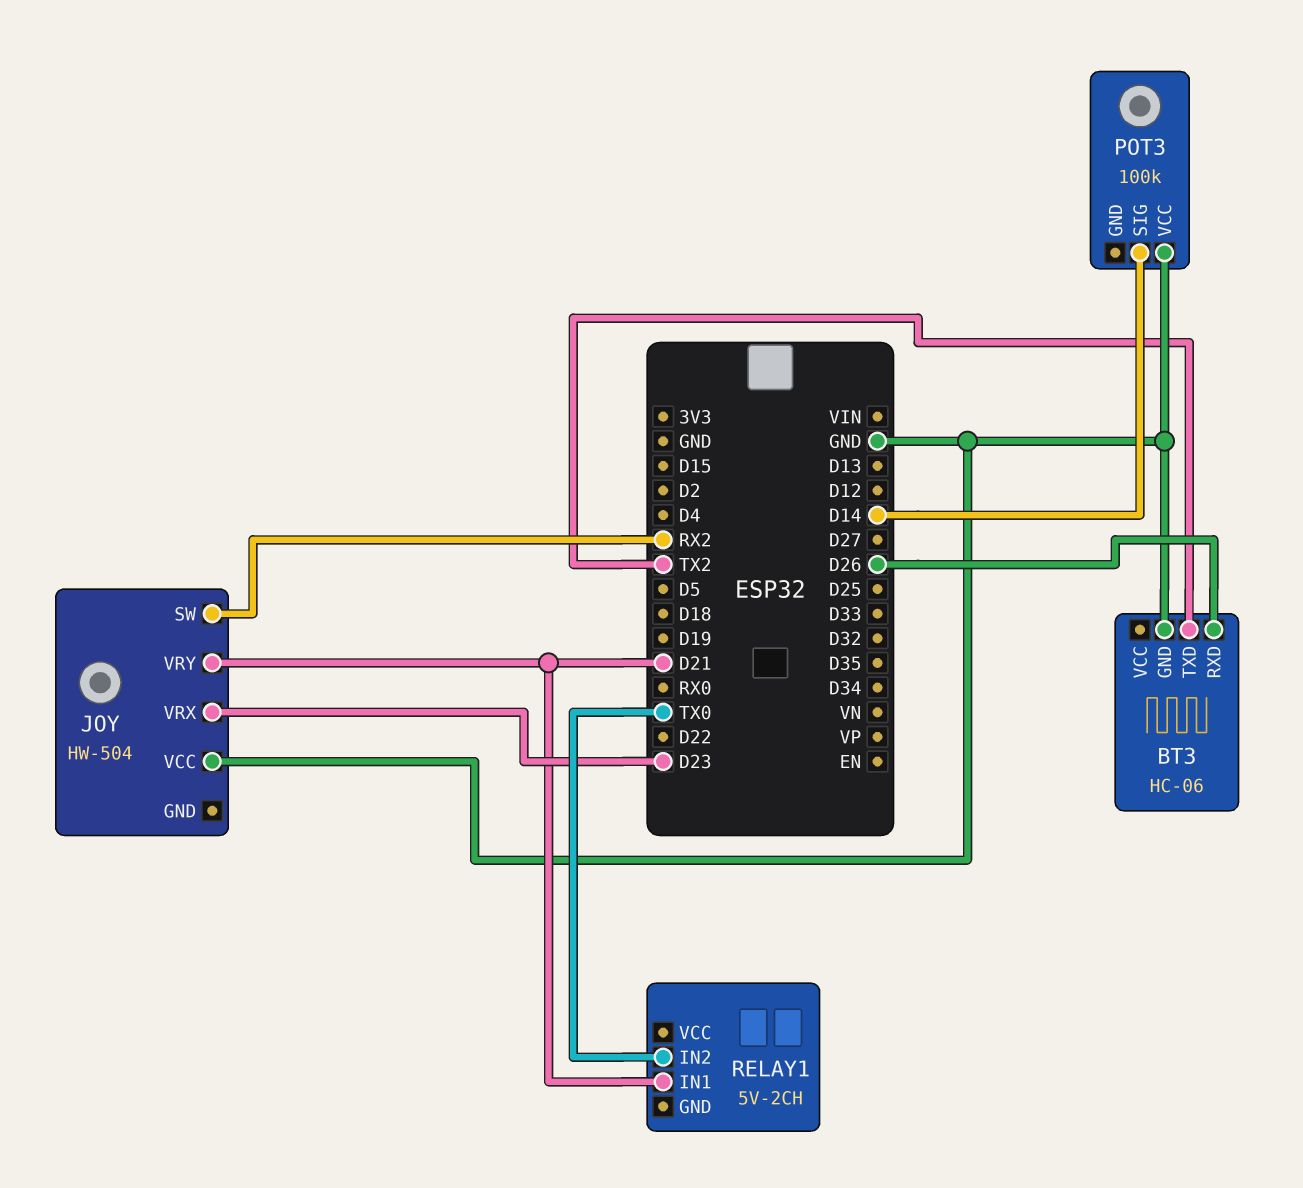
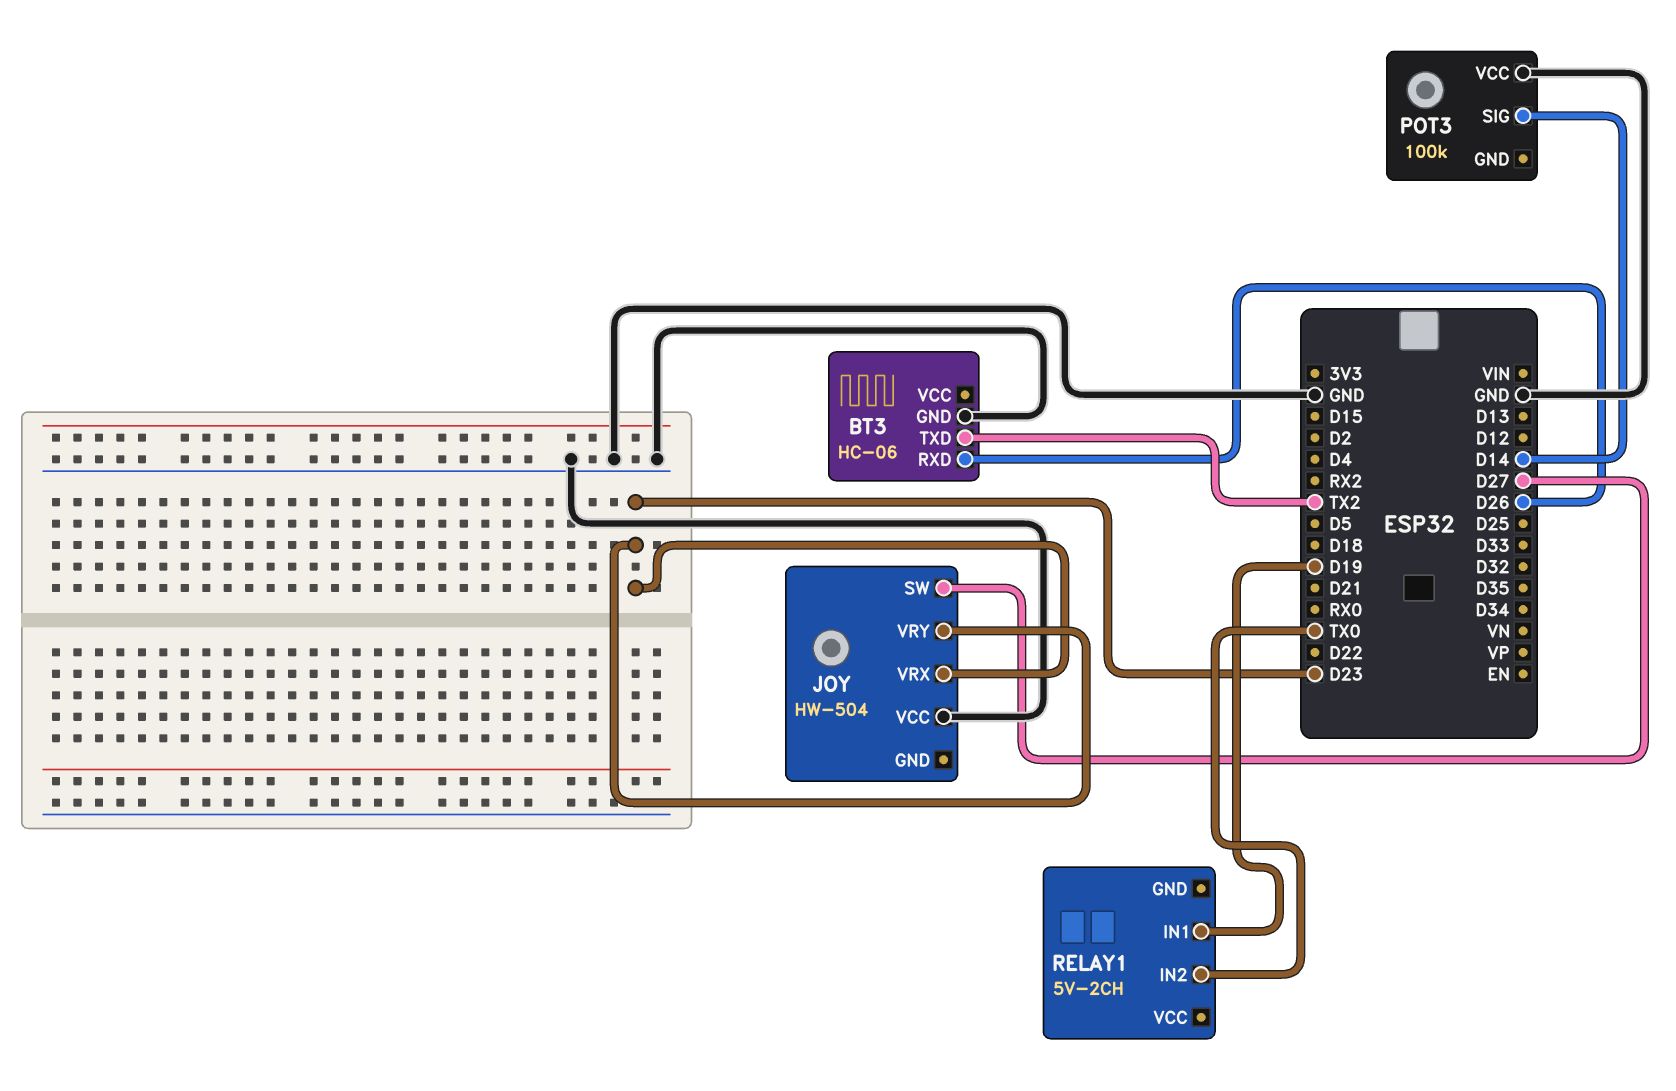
JOY pin SW: RX2 -> D27
JOY pin VRY: D21 -> D23
RELAY1 pin IN1: D21 -> D19

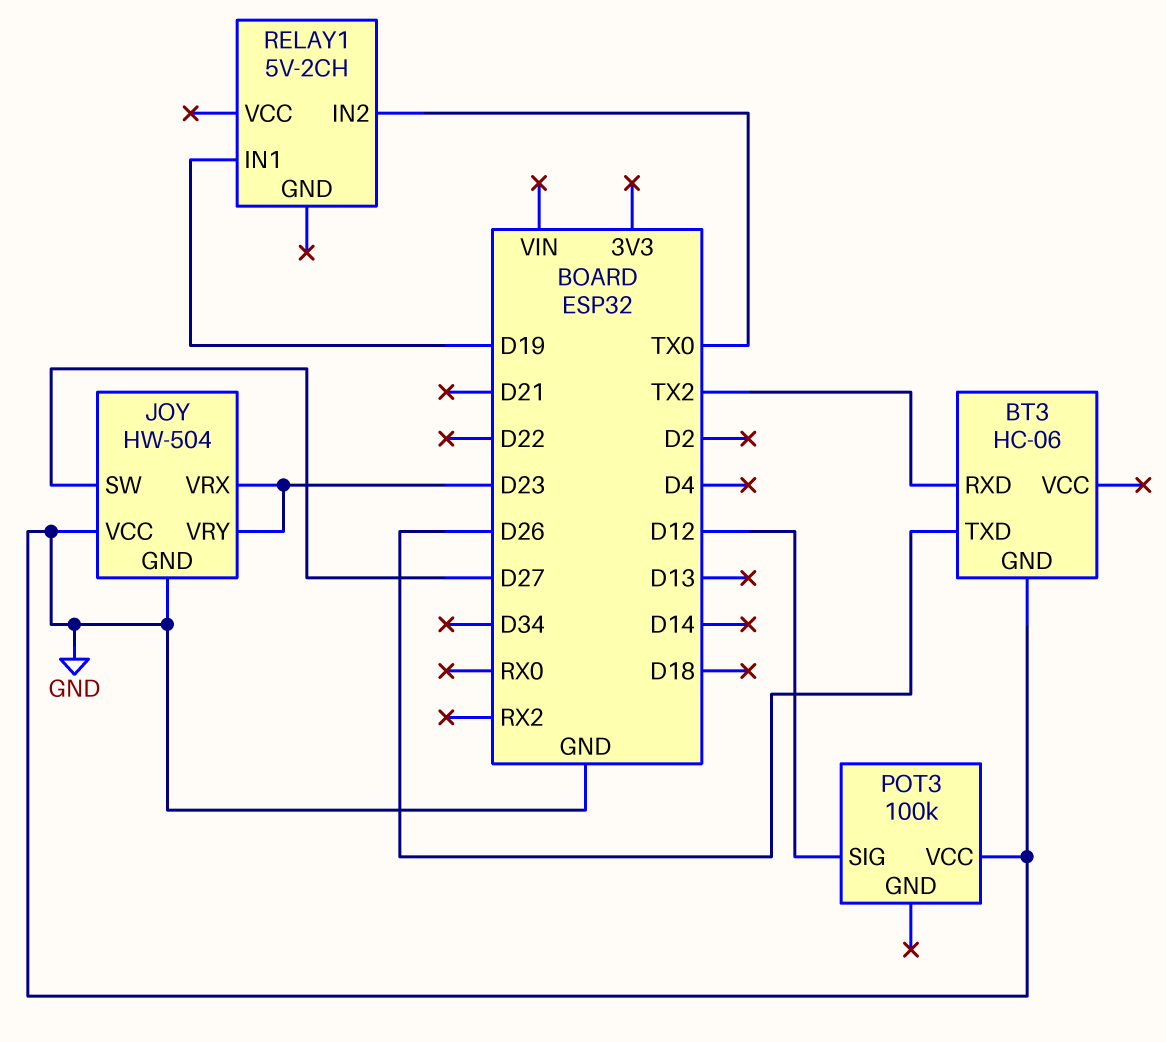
BT3 pin RXD: D26 -> TX2
BT3 pin TXD: TX2 -> D26
JOY pin GND: none -> GND
POT3 pin SIG: D14 -> D12

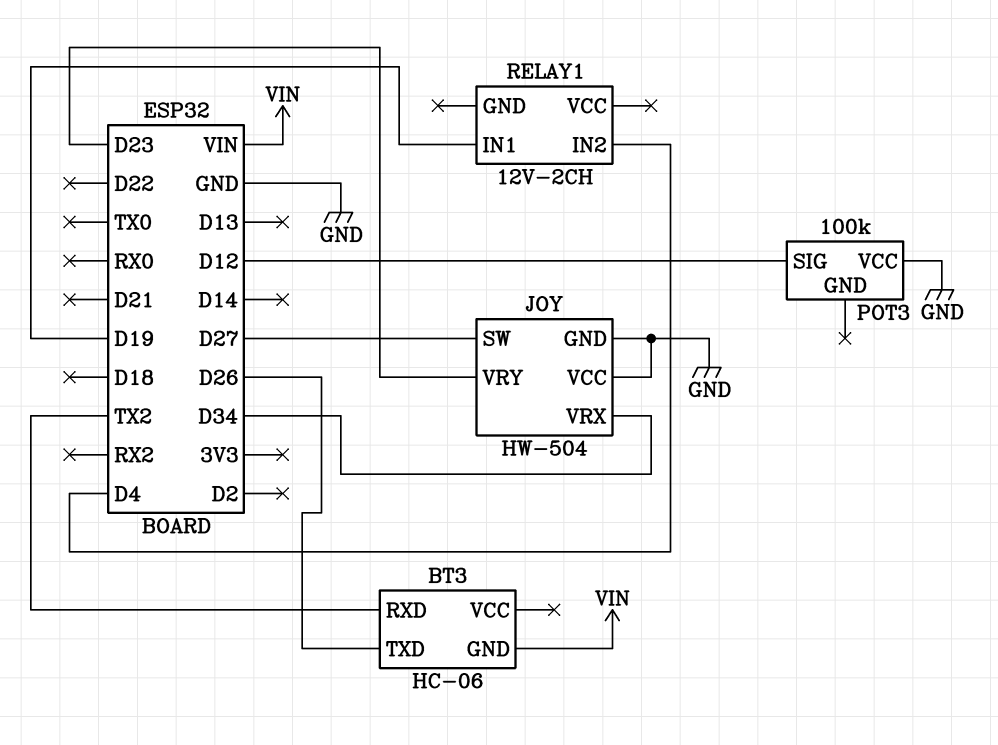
BT3 pin GND: GND -> VIN
JOY pin VRX: D23 -> D34
RELAY1: 5V-2CH -> 12V-2CH
RELAY1 pin IN2: TX0 -> D4

